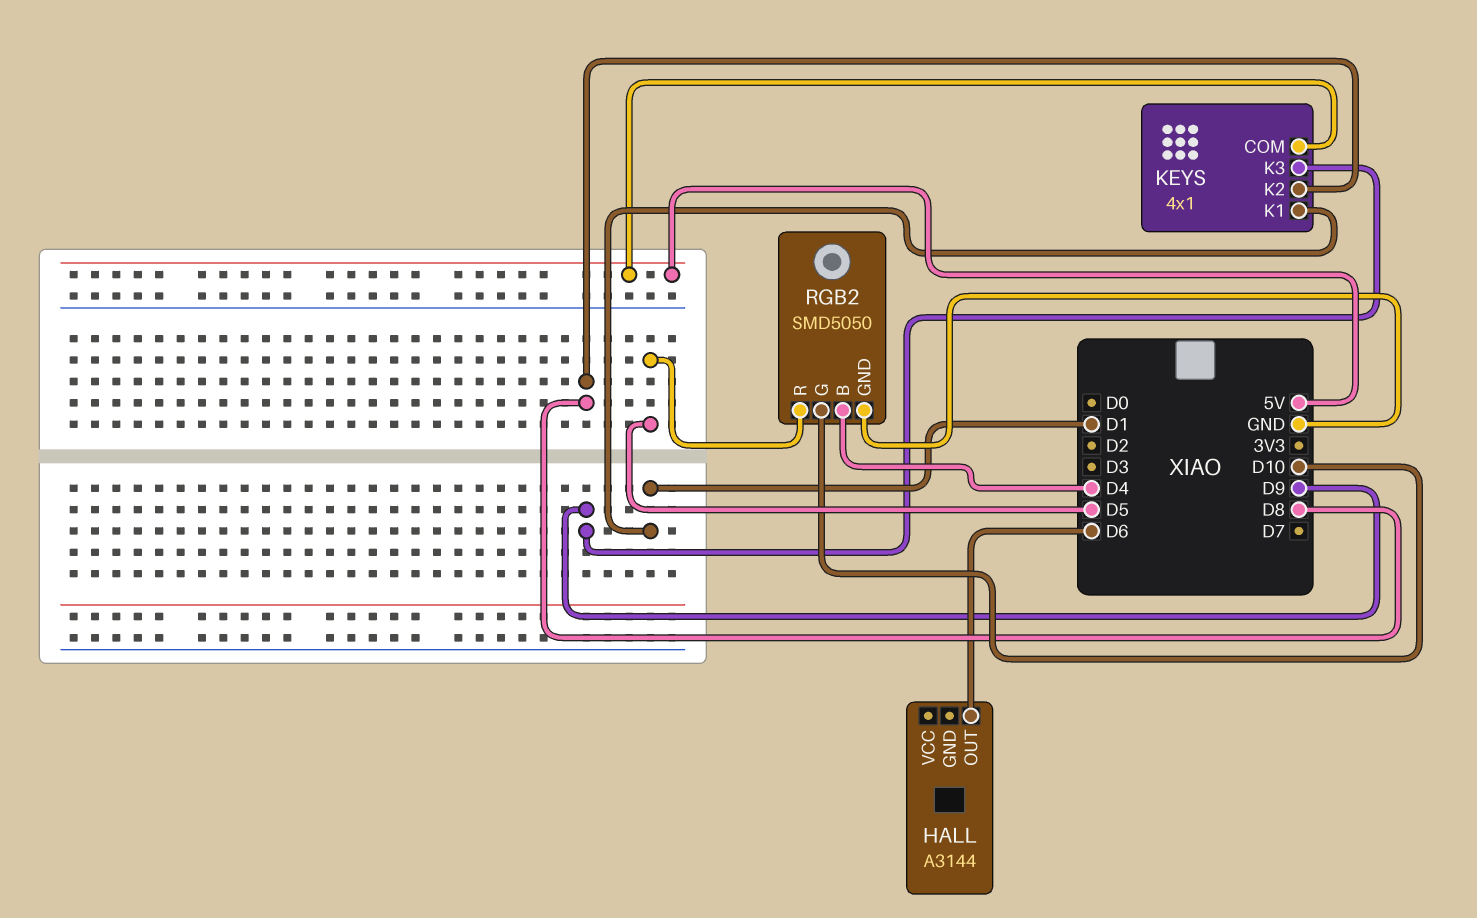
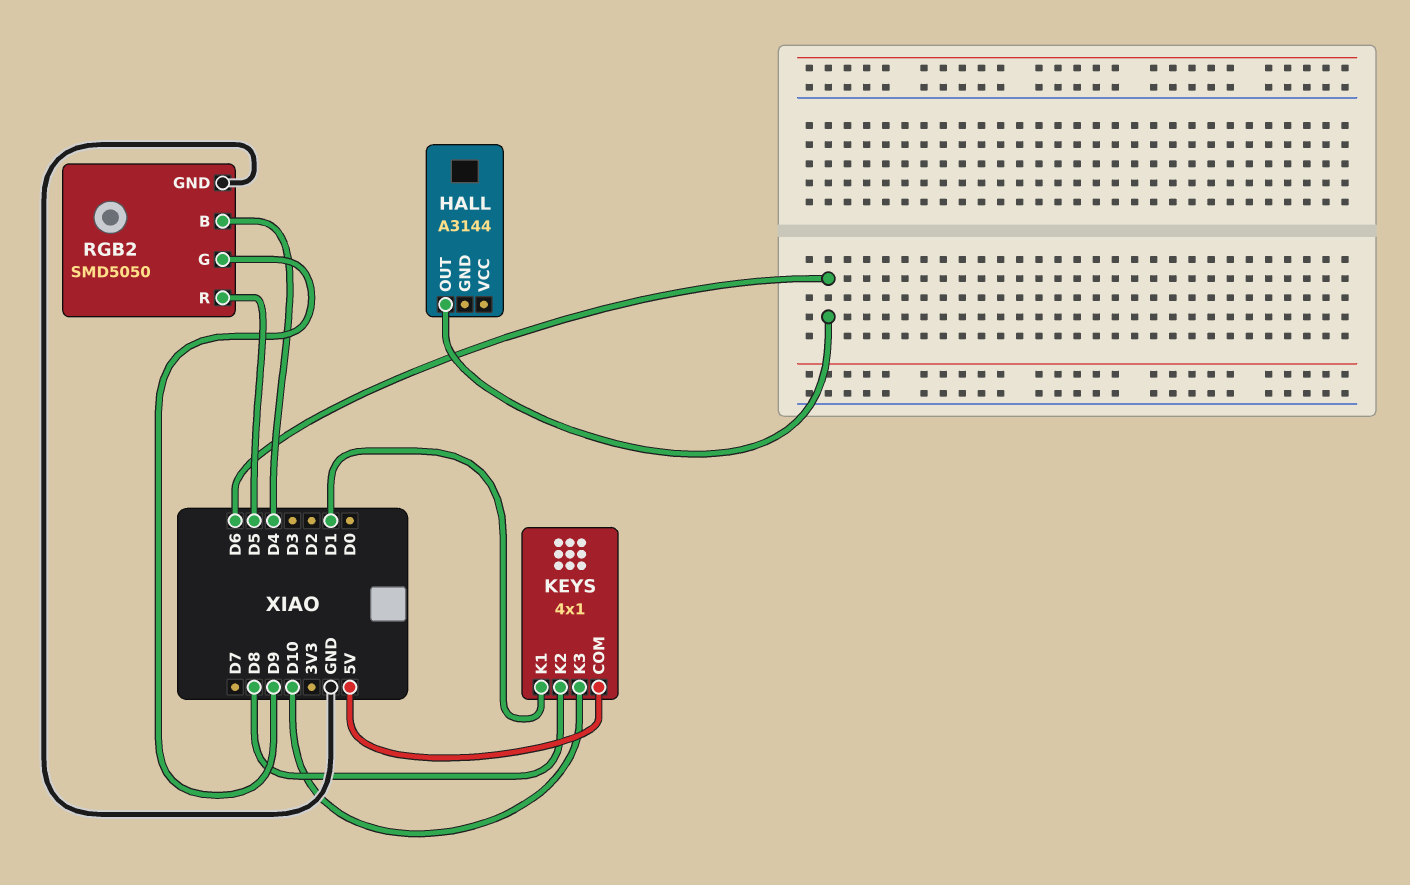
KEYS pin K3: D9 -> D10
RGB2 pin G: D10 -> D9

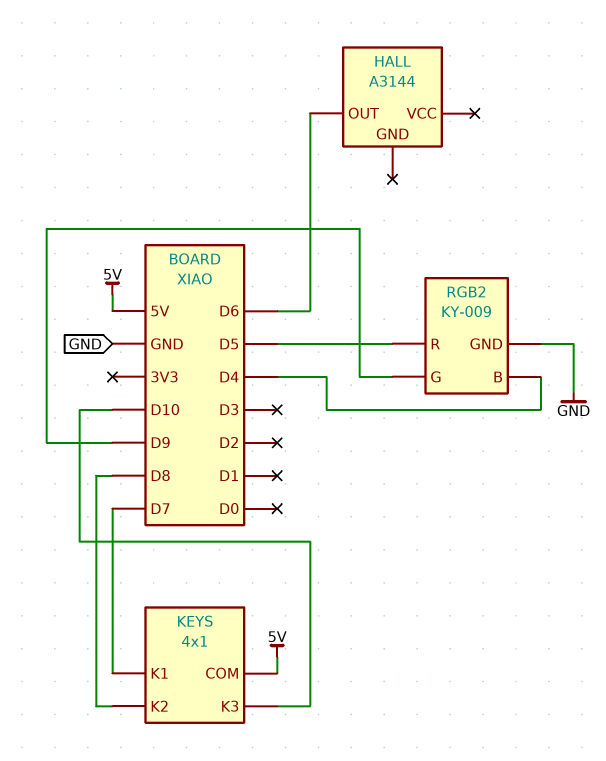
KEYS pin K1: D1 -> D7
RGB2: SMD5050 -> KY-009

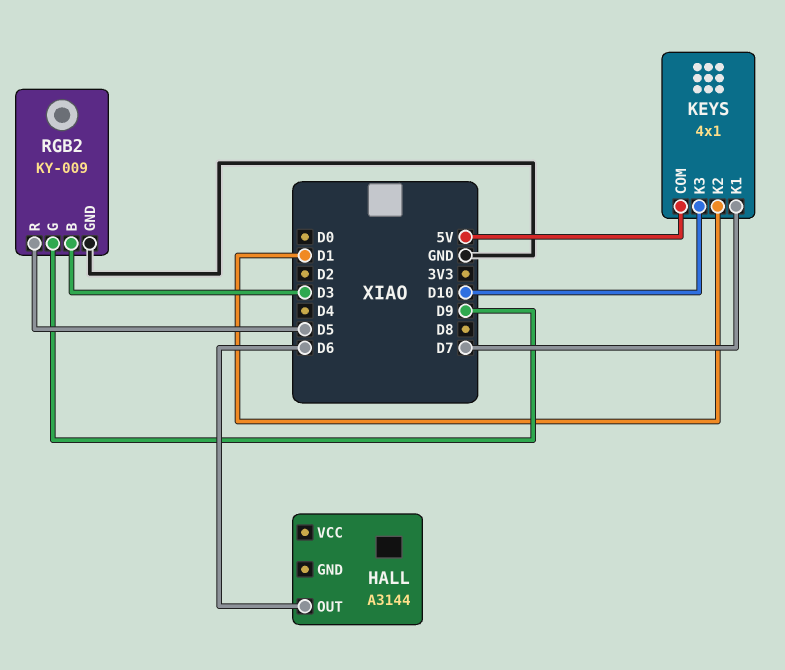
KEYS pin K2: D8 -> D1
RGB2 pin B: D4 -> D3

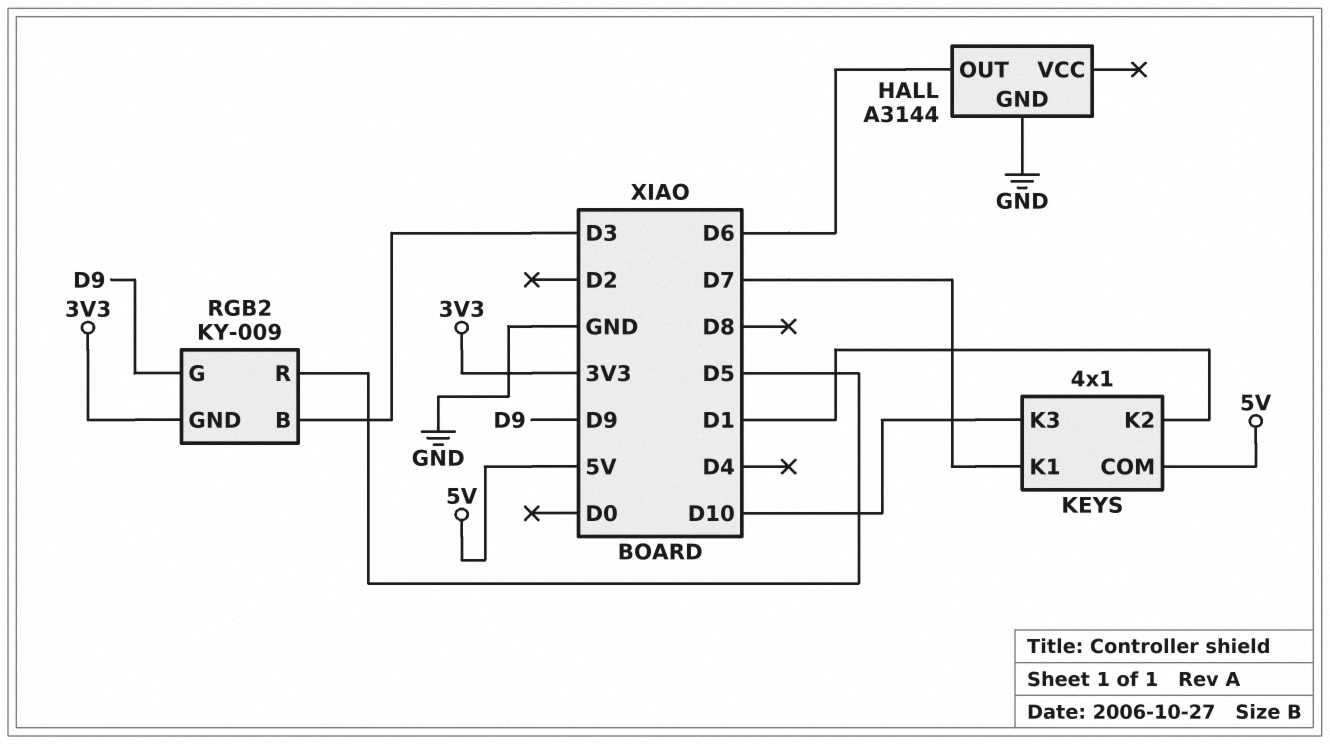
HALL pin GND: none -> GND
RGB2 pin GND: GND -> 3V3

